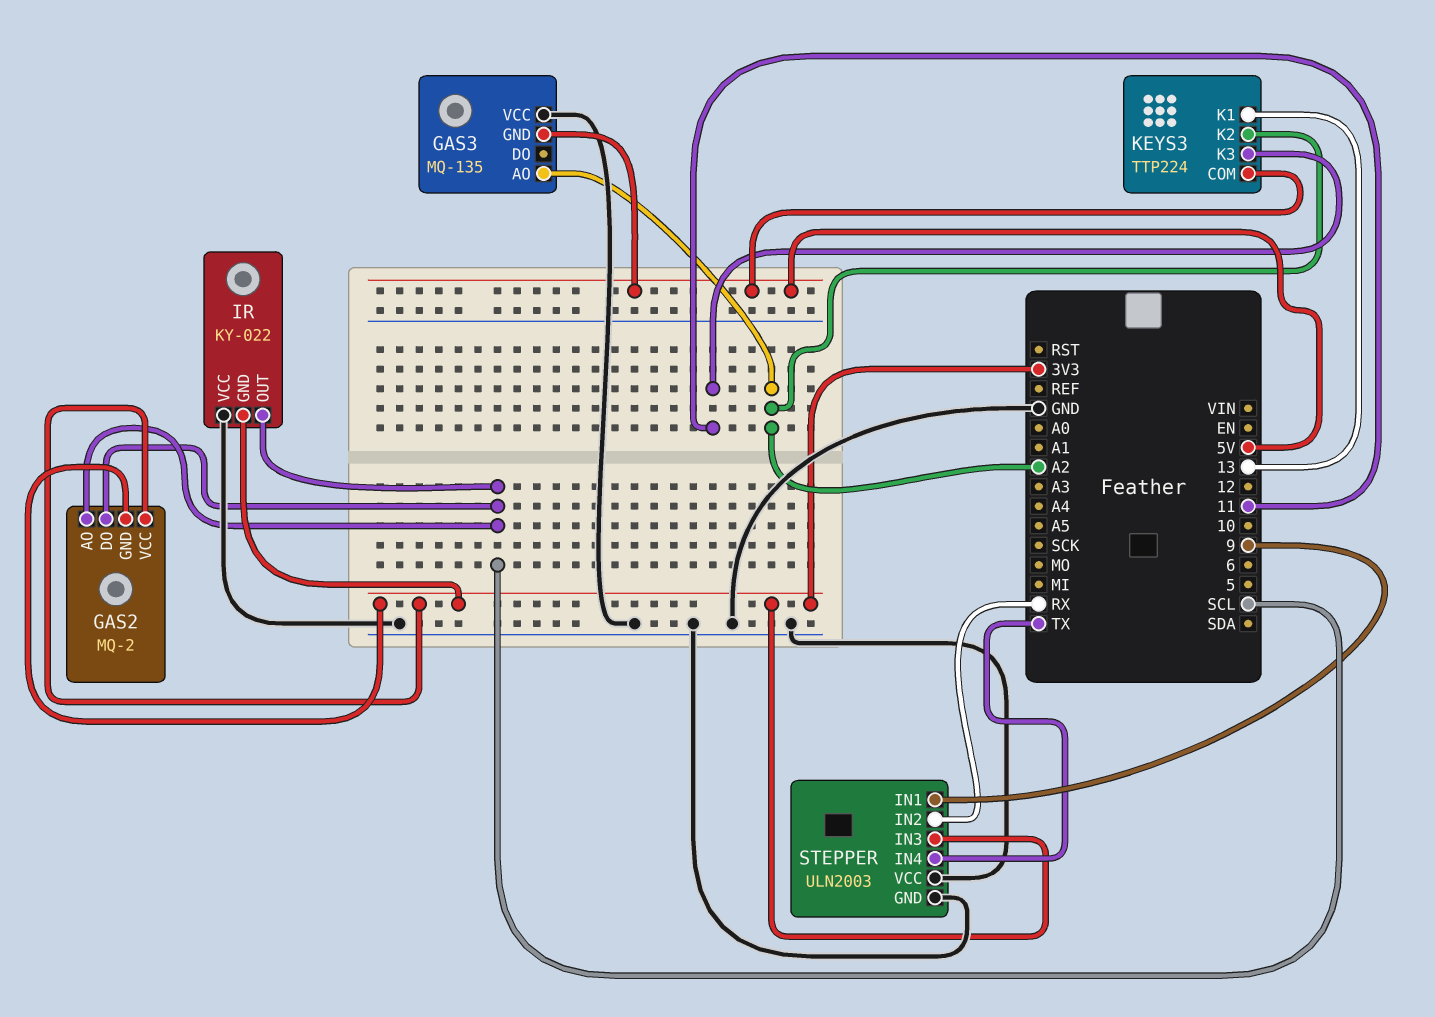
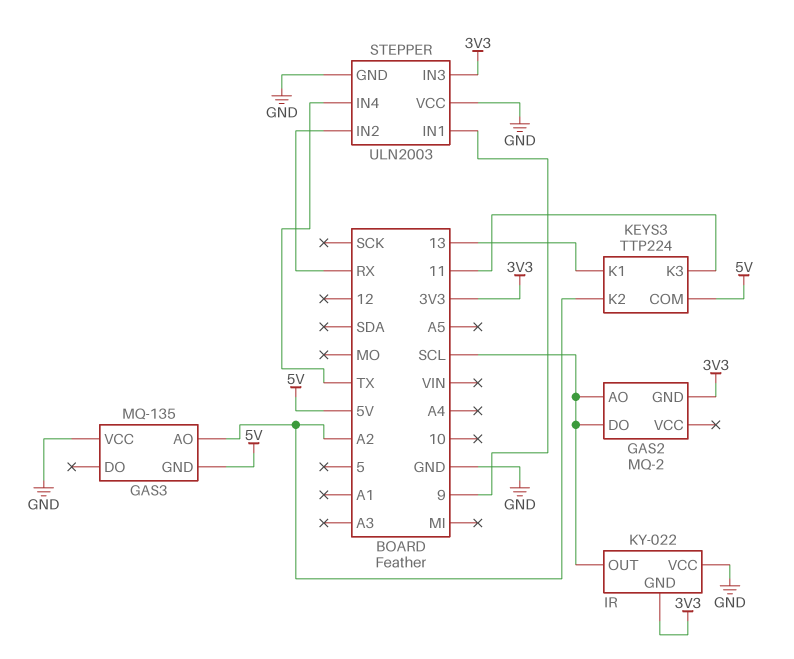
GAS2 pin VCC: 3V3 -> none

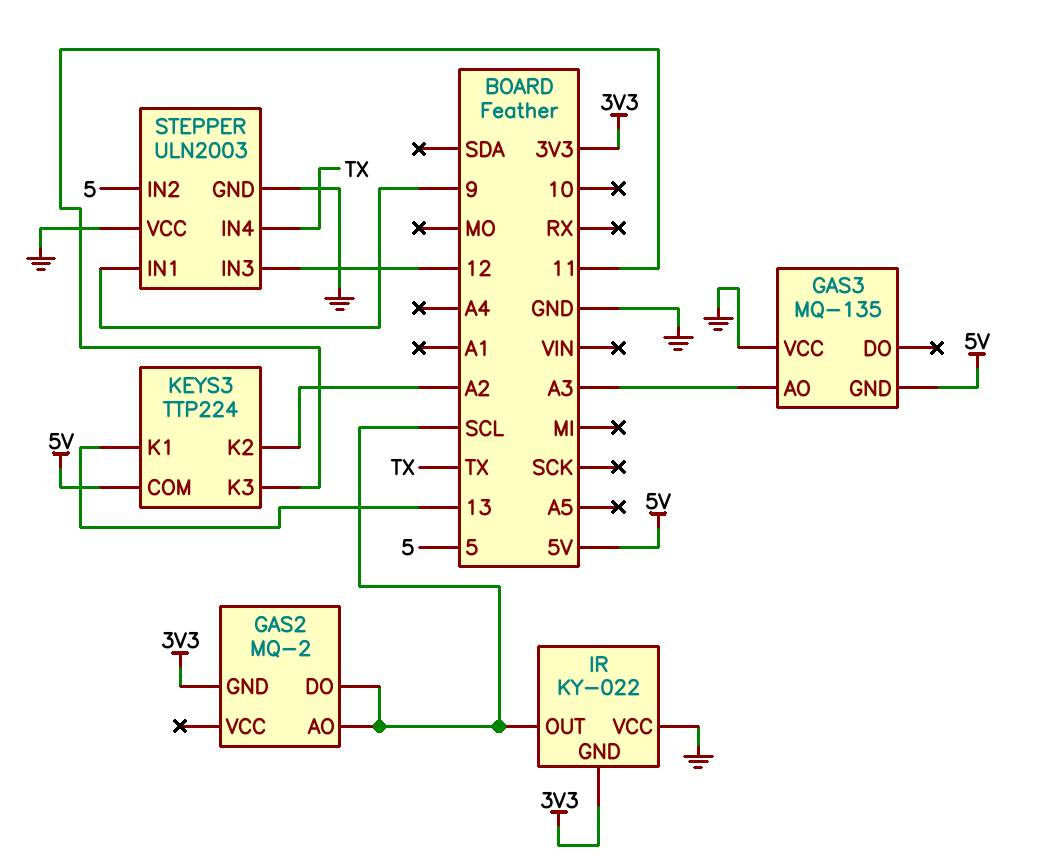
GAS3 pin AO: A2 -> A3
STEPPER pin IN2: RX -> 5
STEPPER pin IN3: 3V3 -> 12

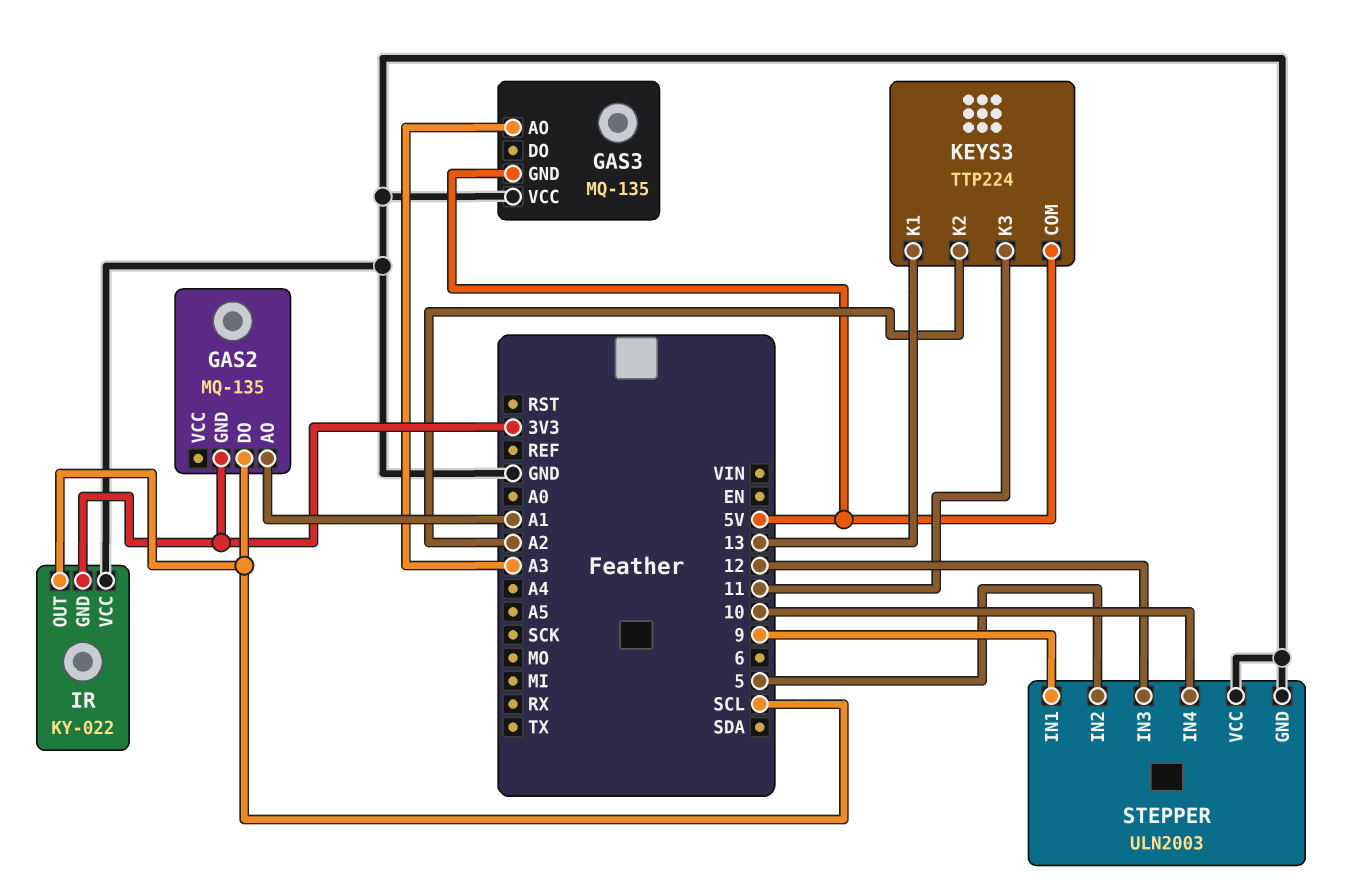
GAS2: MQ-2 -> MQ-135
GAS2 pin AO: SCL -> A1
STEPPER pin IN4: TX -> 10

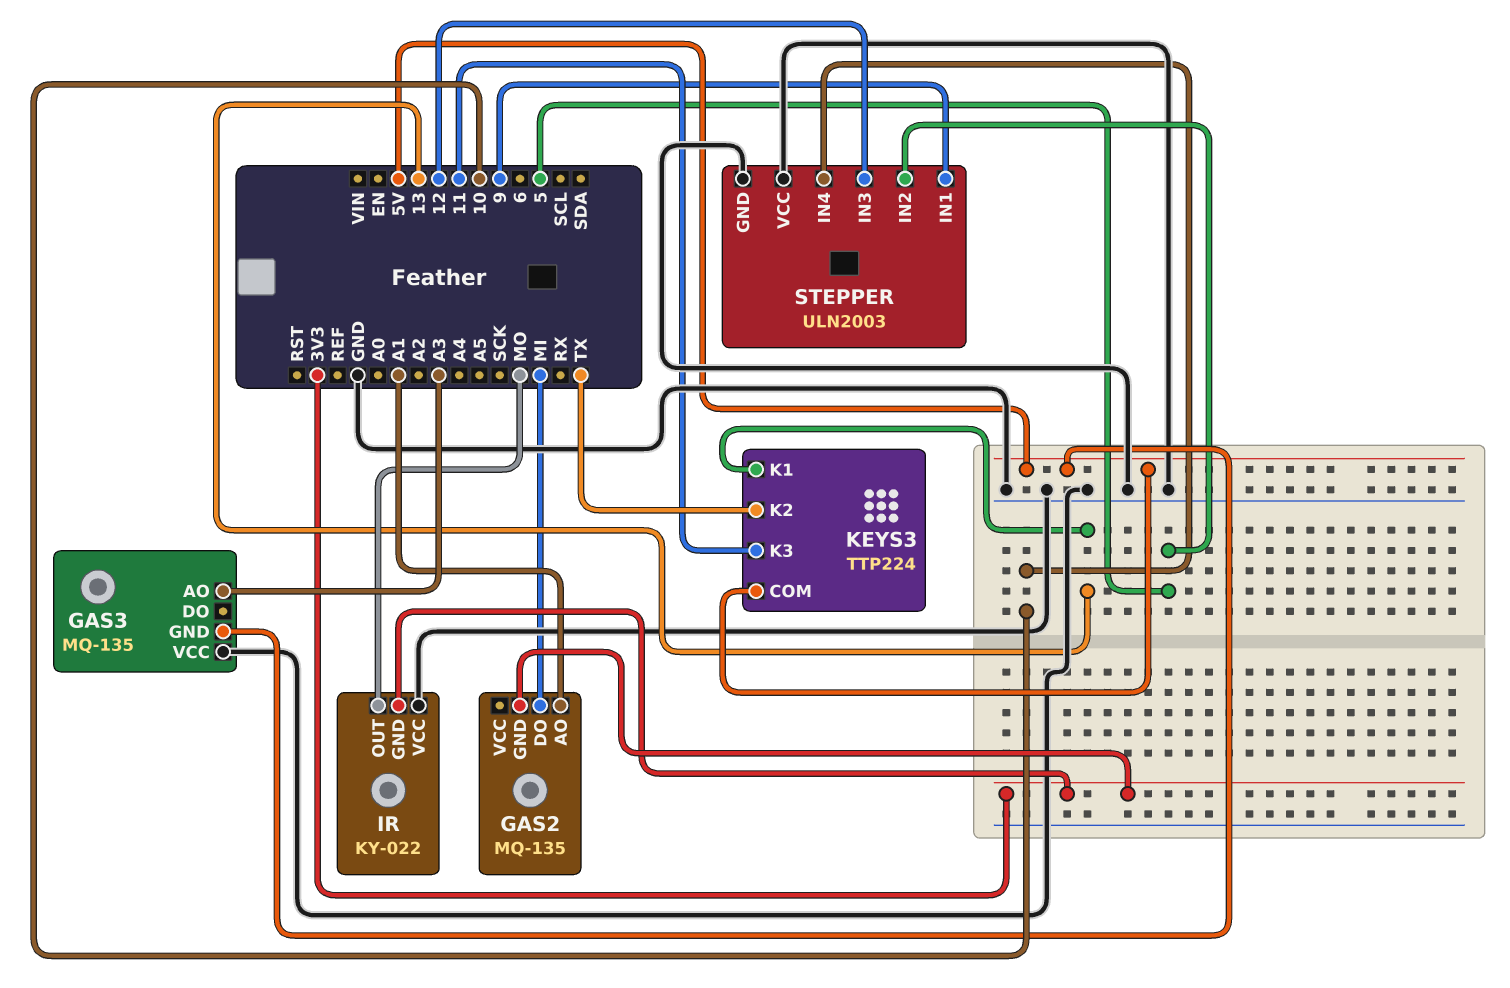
GAS2 pin DO: SCL -> MI
IR pin OUT: SCL -> MO
KEYS3 pin K2: A2 -> TX

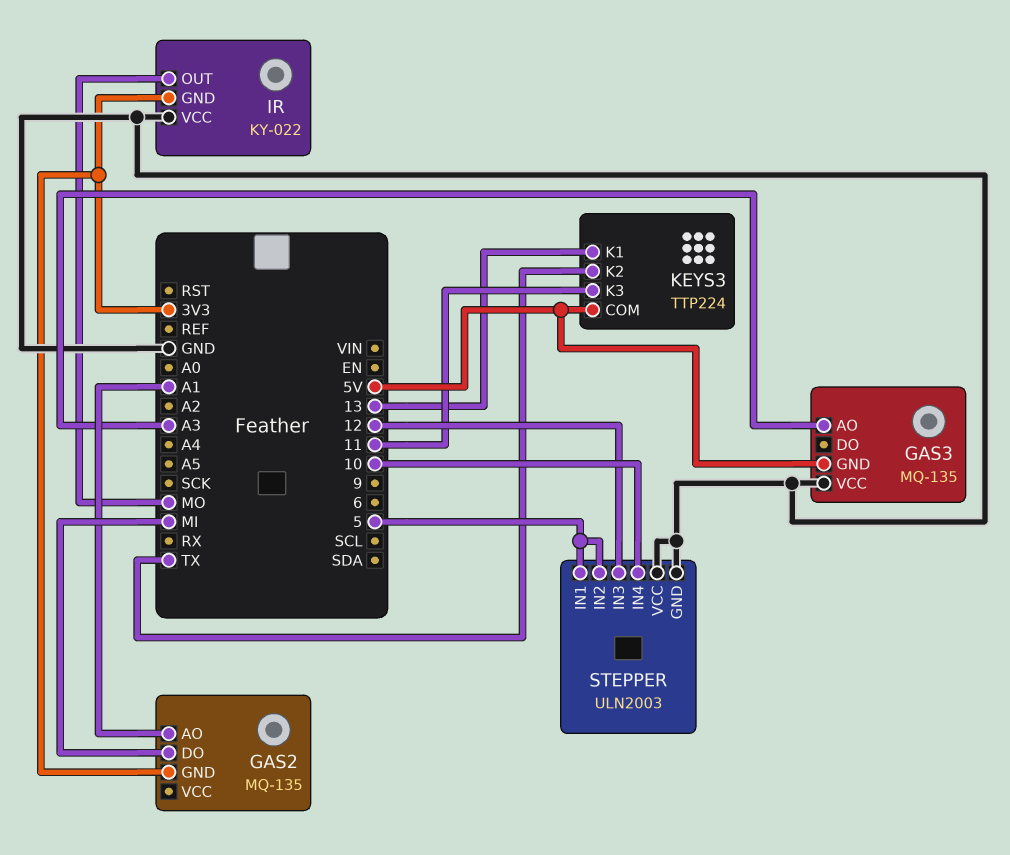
STEPPER pin IN1: 9 -> 5

